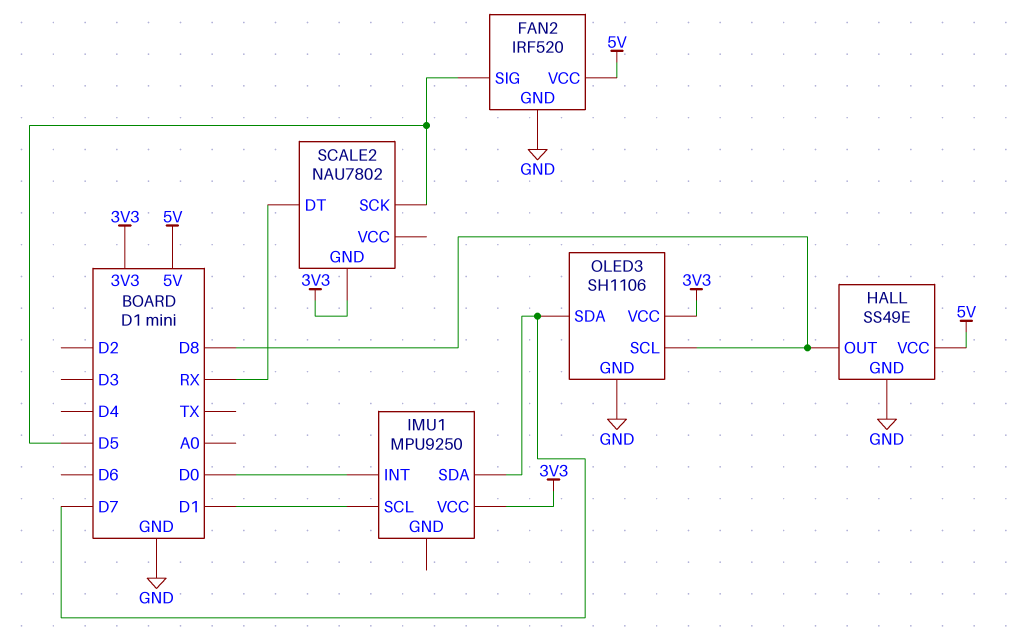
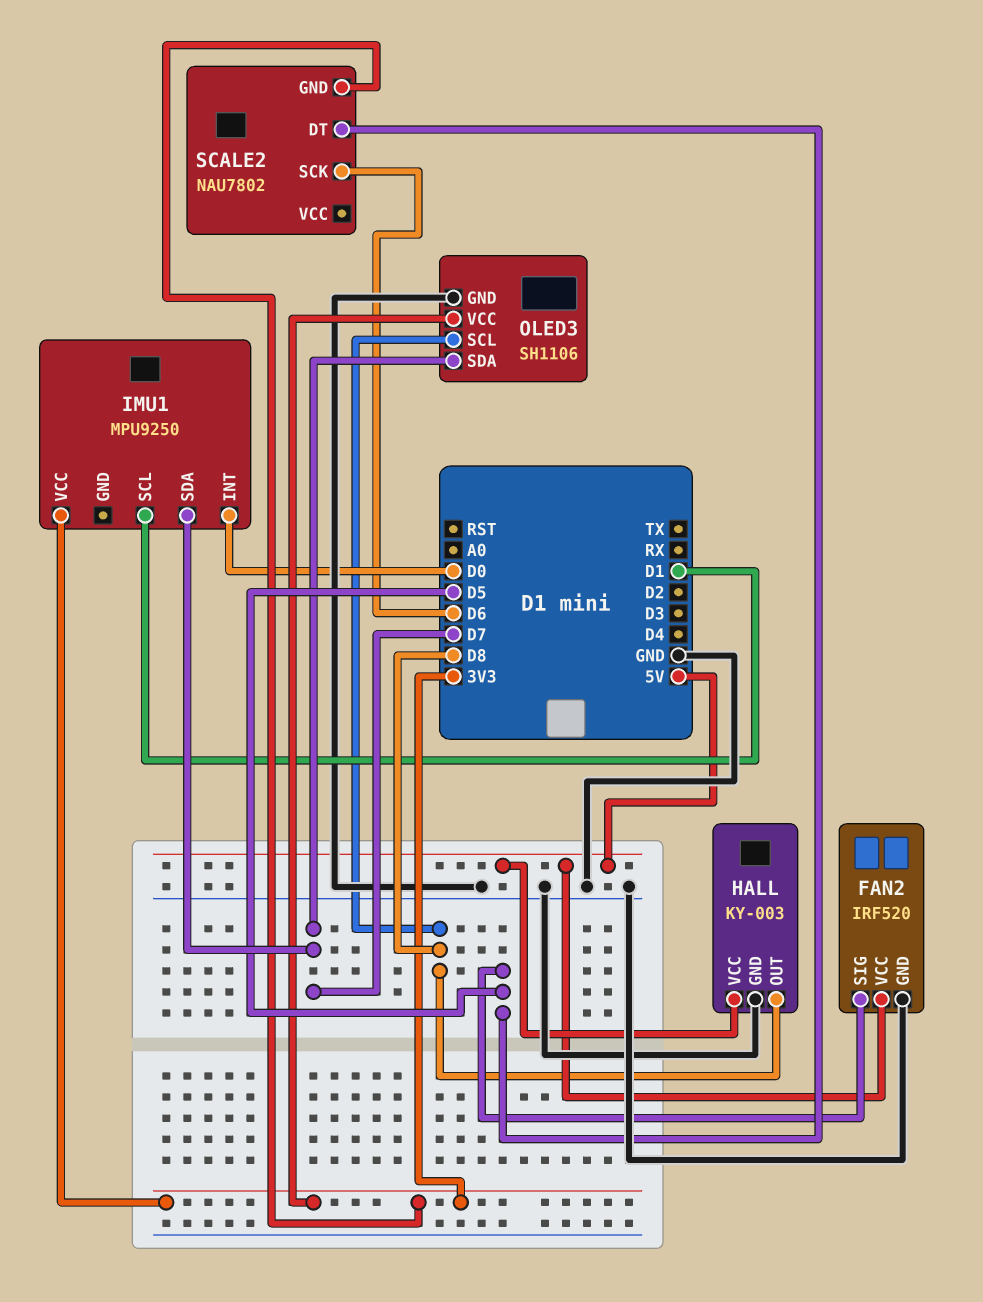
HALL: SS49E -> KY-003
SCALE2 pin DT: RX -> D5
SCALE2 pin SCK: D5 -> D6

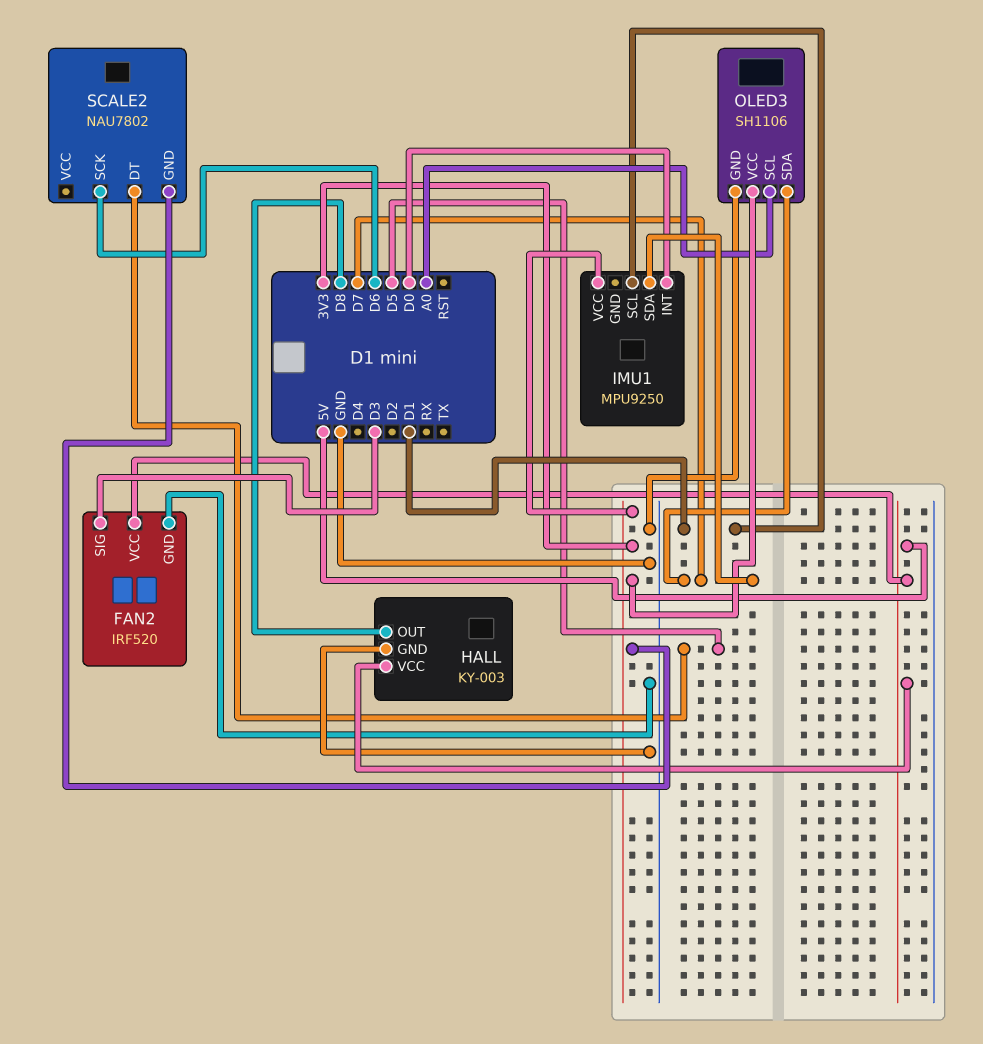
FAN2 pin SIG: D5 -> D3
OLED3 pin SCL: D8 -> A0

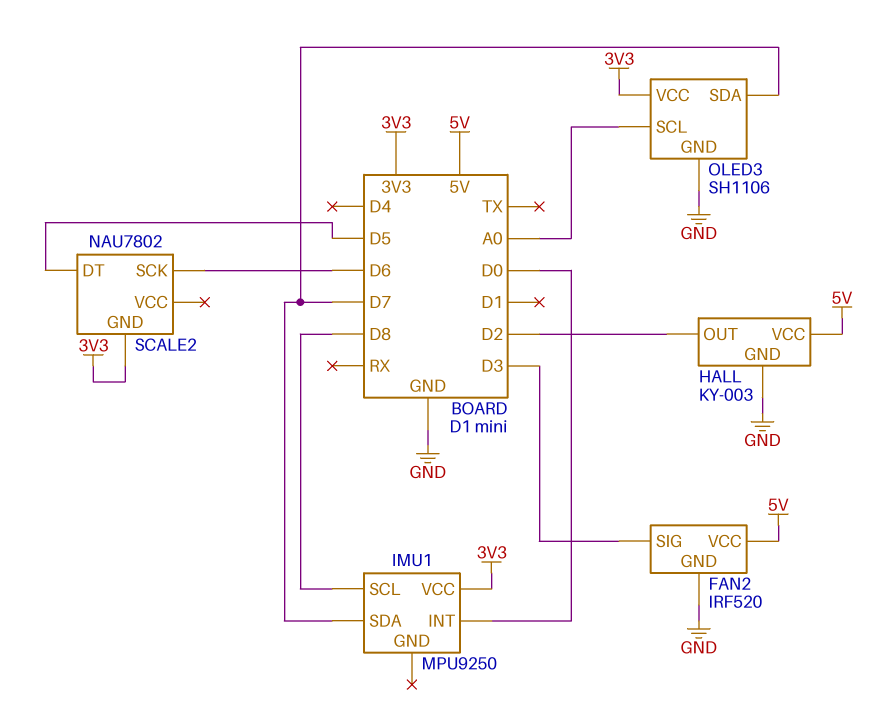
HALL pin OUT: D8 -> D2
IMU1 pin SCL: D1 -> D8

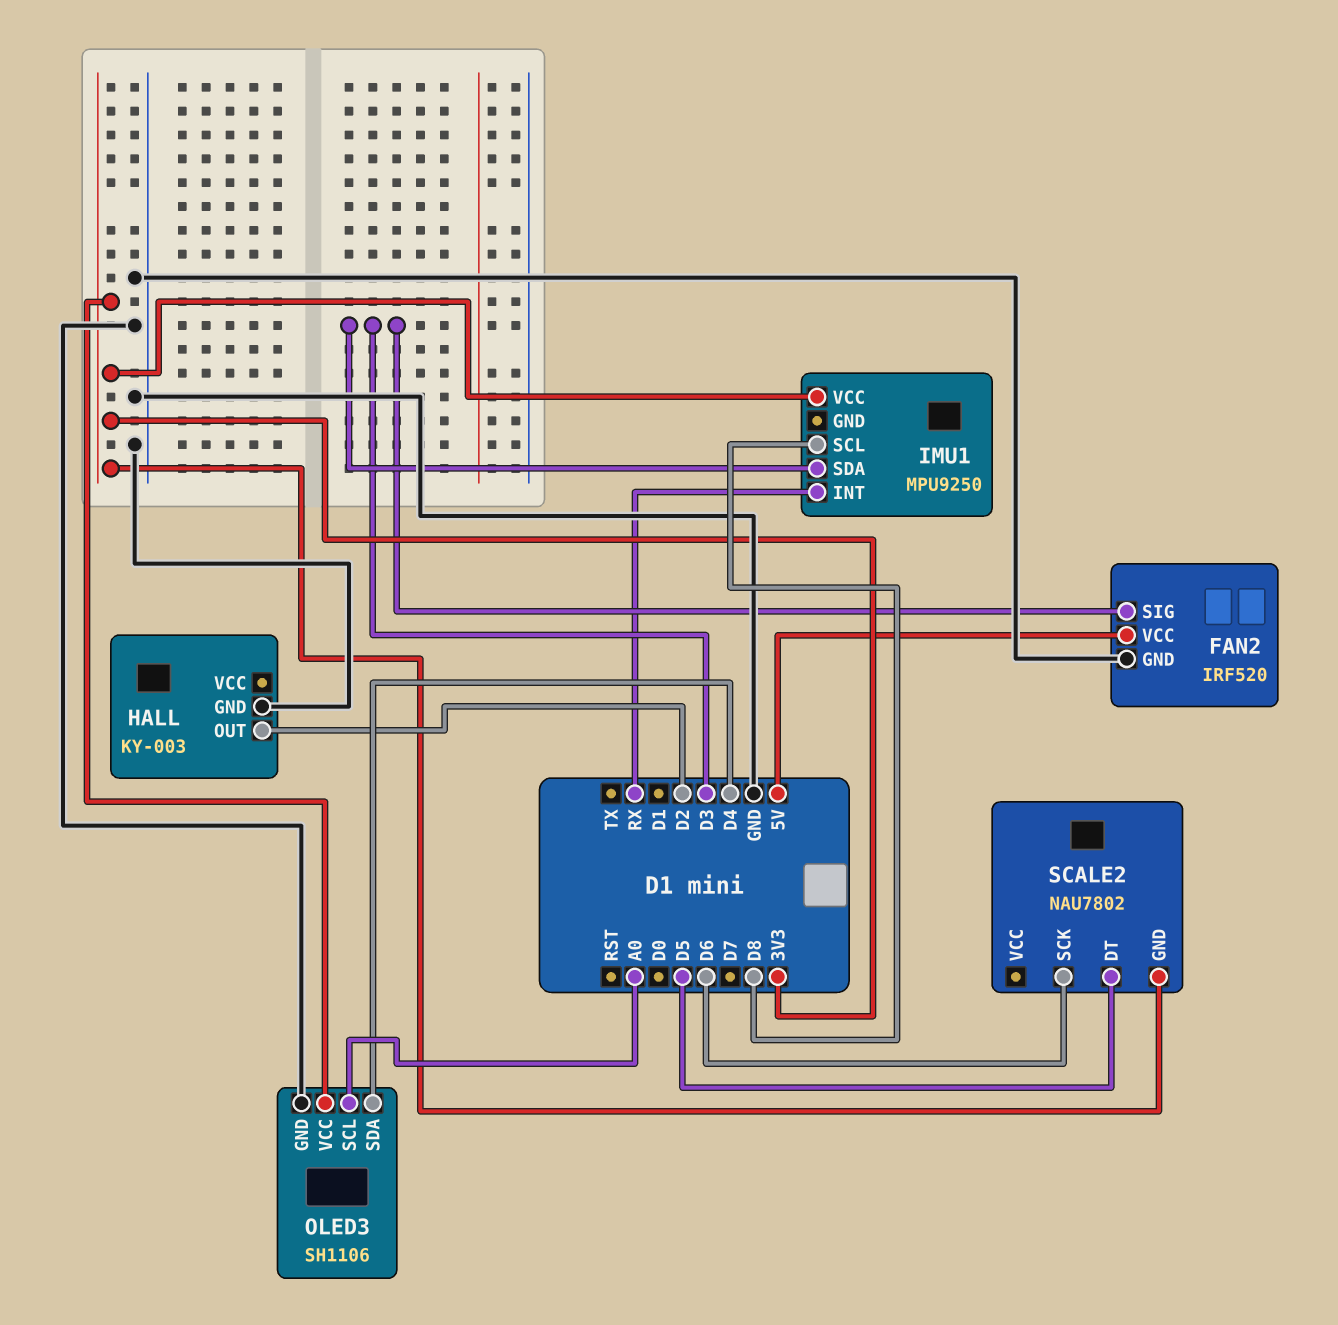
HALL pin VCC: 5V -> none
IMU1 pin INT: D0 -> RX
IMU1 pin SDA: D7 -> D3
OLED3 pin SDA: D7 -> D4

